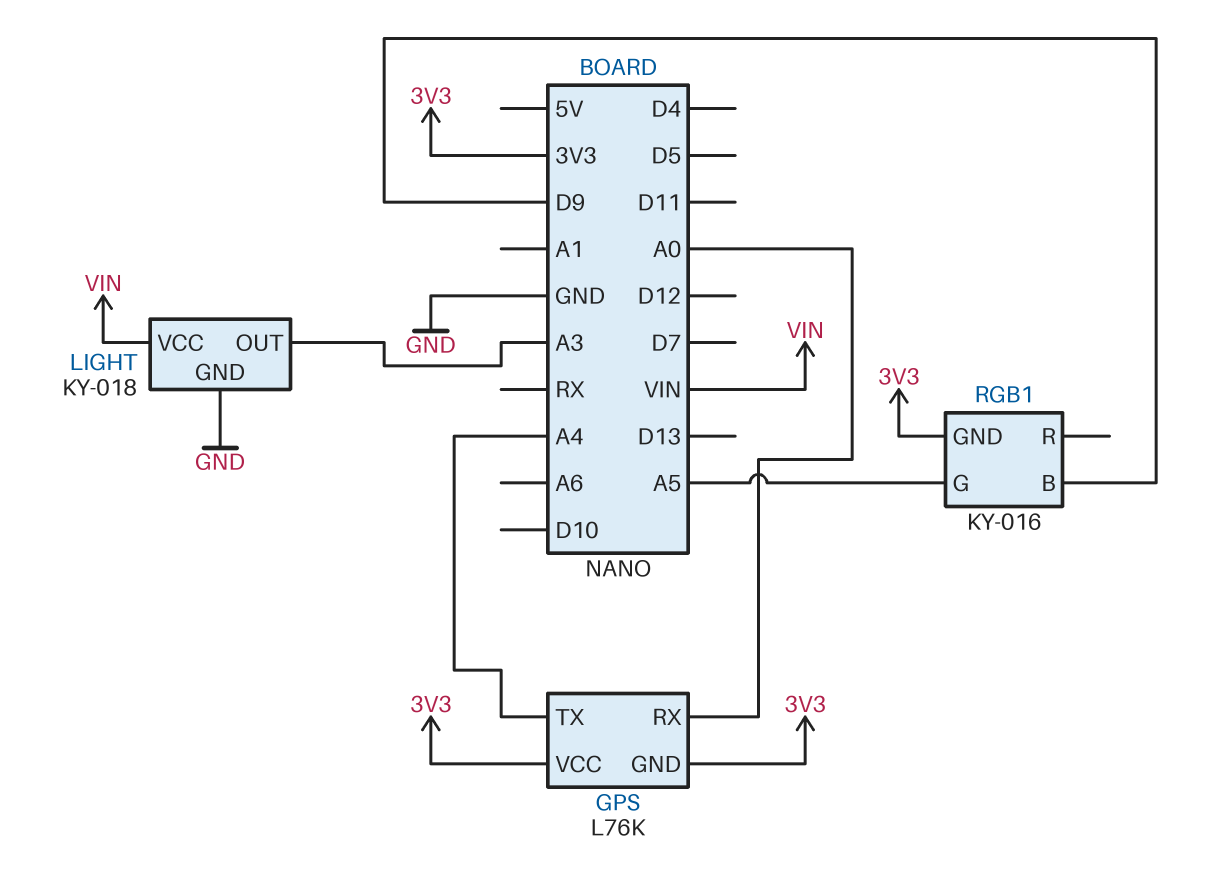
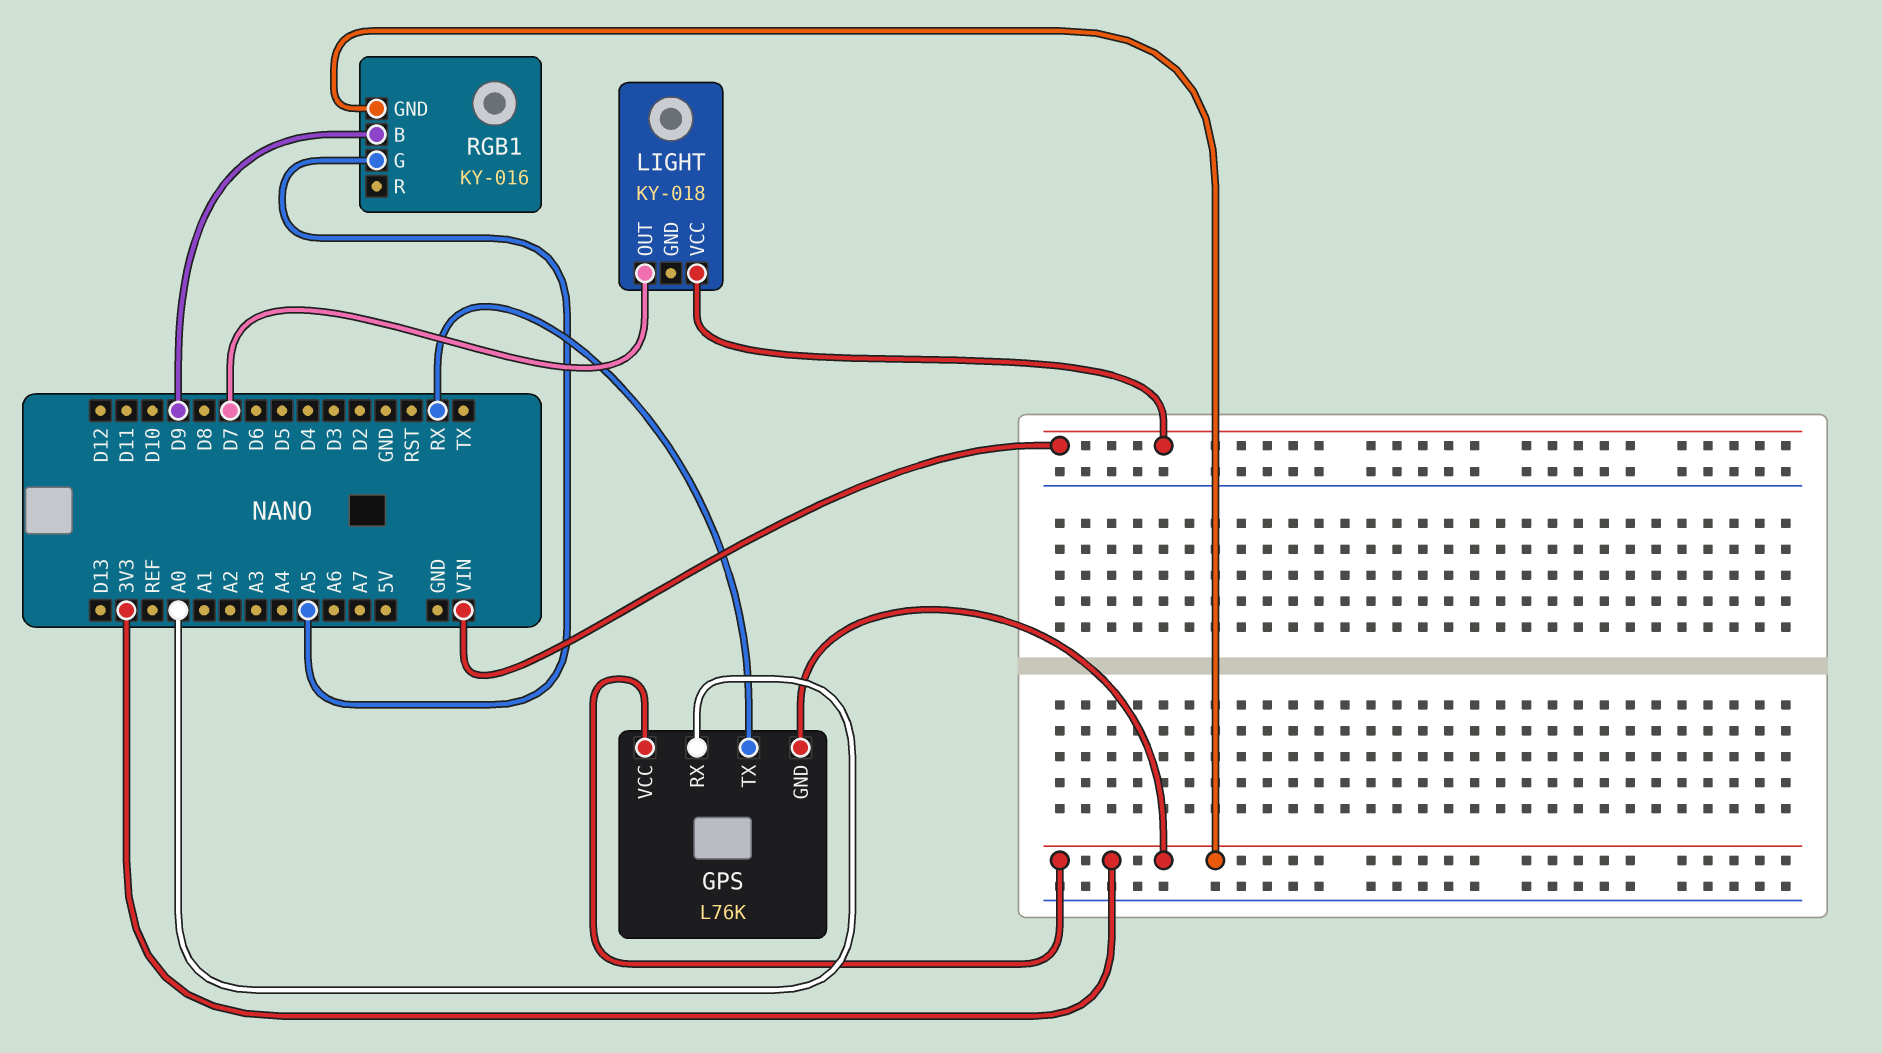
GPS pin TX: A4 -> RX
LIGHT pin GND: GND -> none
LIGHT pin OUT: A3 -> D7

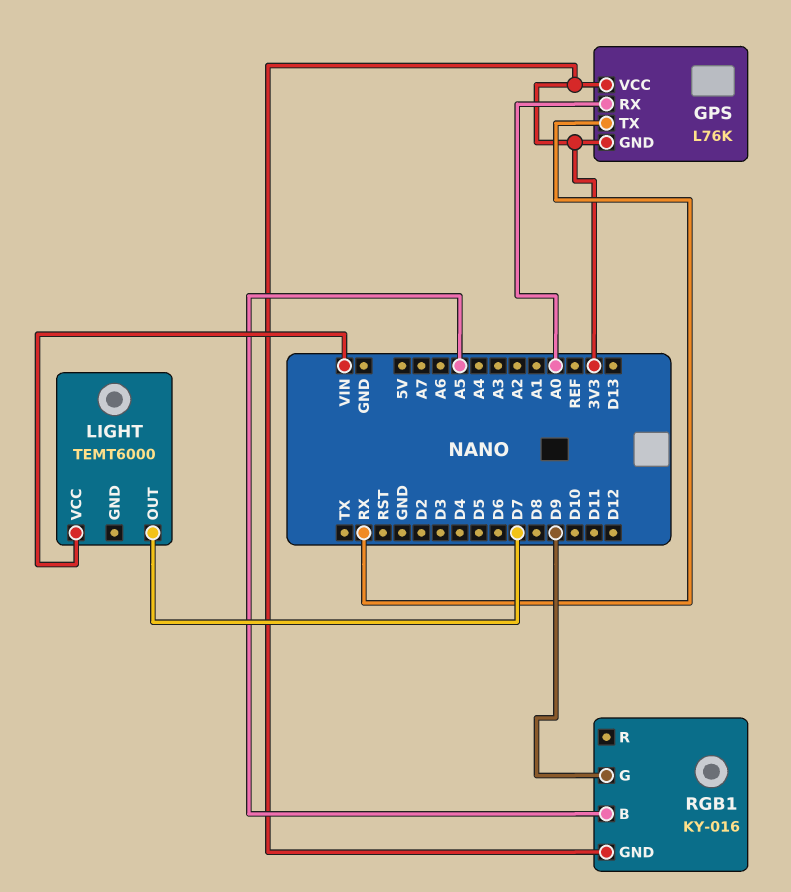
LIGHT: KY-018 -> TEMT6000
RGB1 pin B: D9 -> A5
RGB1 pin G: A5 -> D9

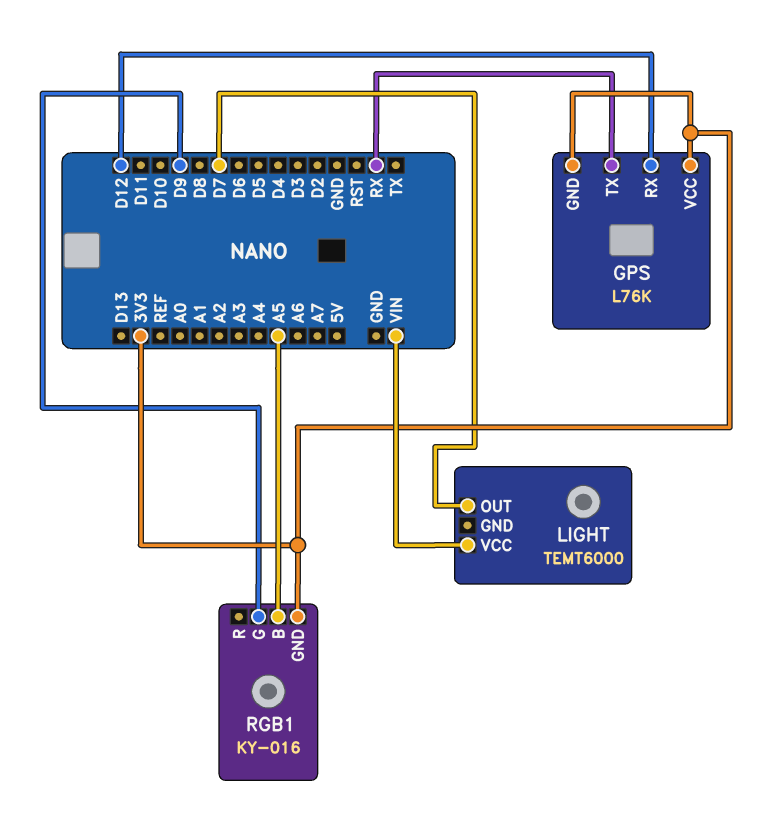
GPS pin RX: A0 -> D12

